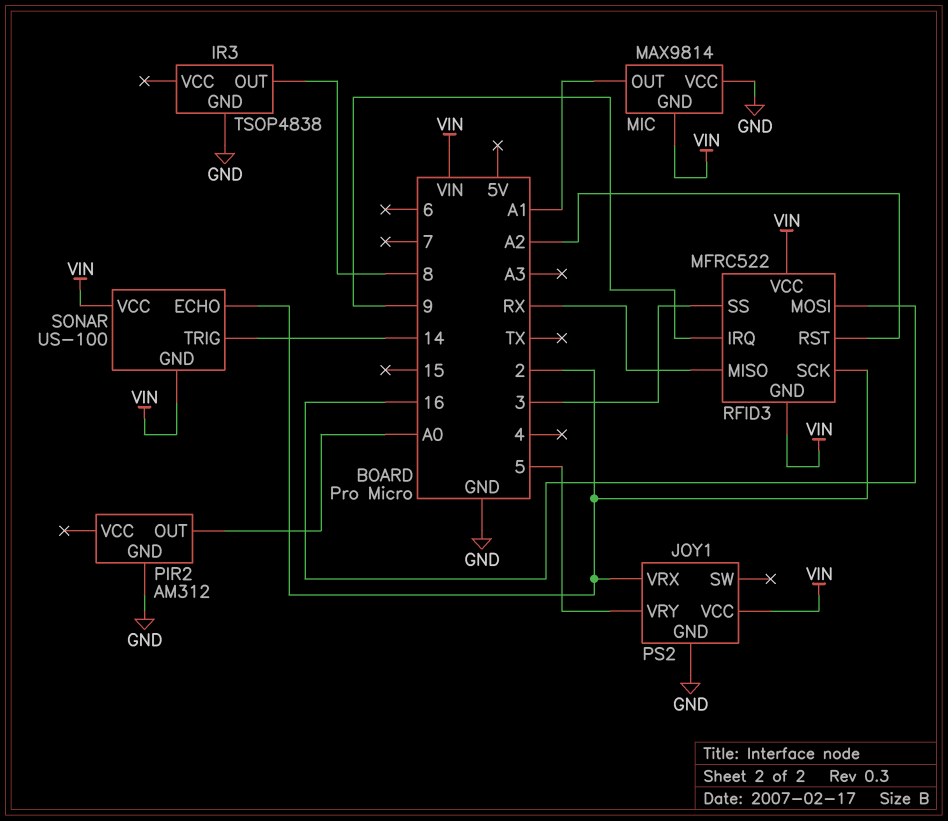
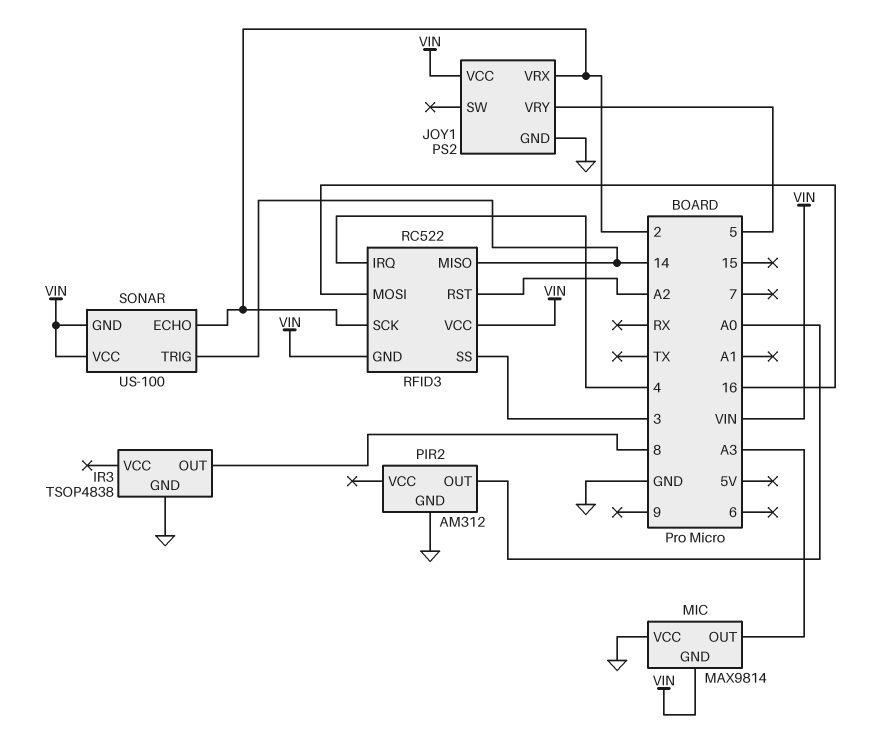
MIC pin OUT: A1 -> A3
RFID3: MFRC522 -> RC522
RFID3 pin IRQ: 9 -> 4
RFID3 pin MISO: RX -> 14

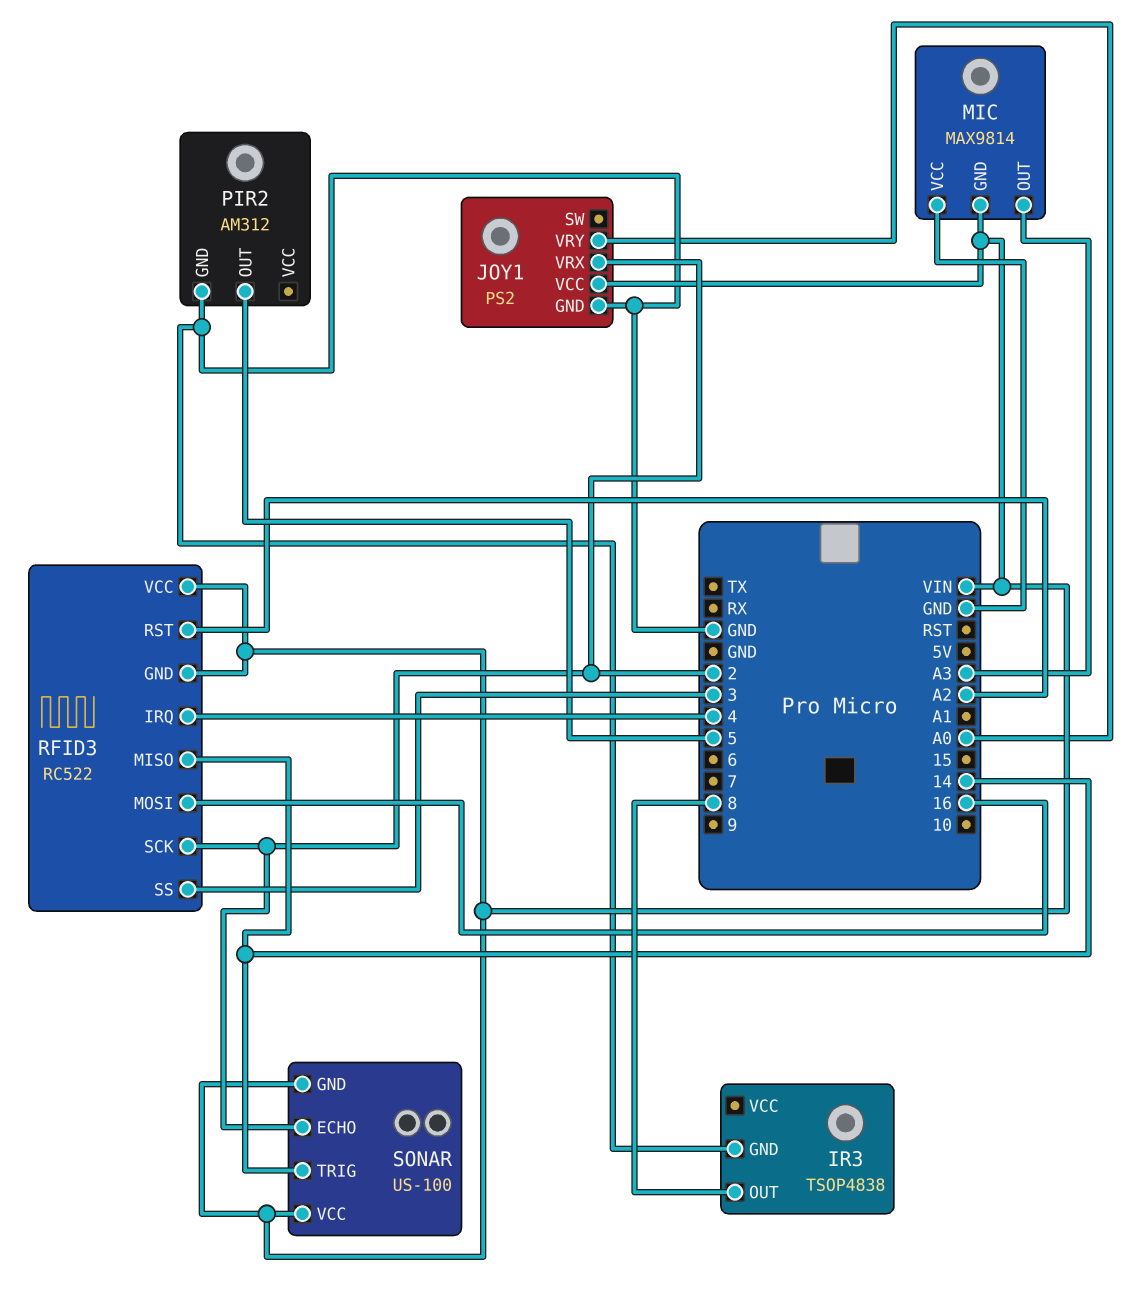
JOY1 pin VRY: 5 -> A0
PIR2 pin OUT: A0 -> 5

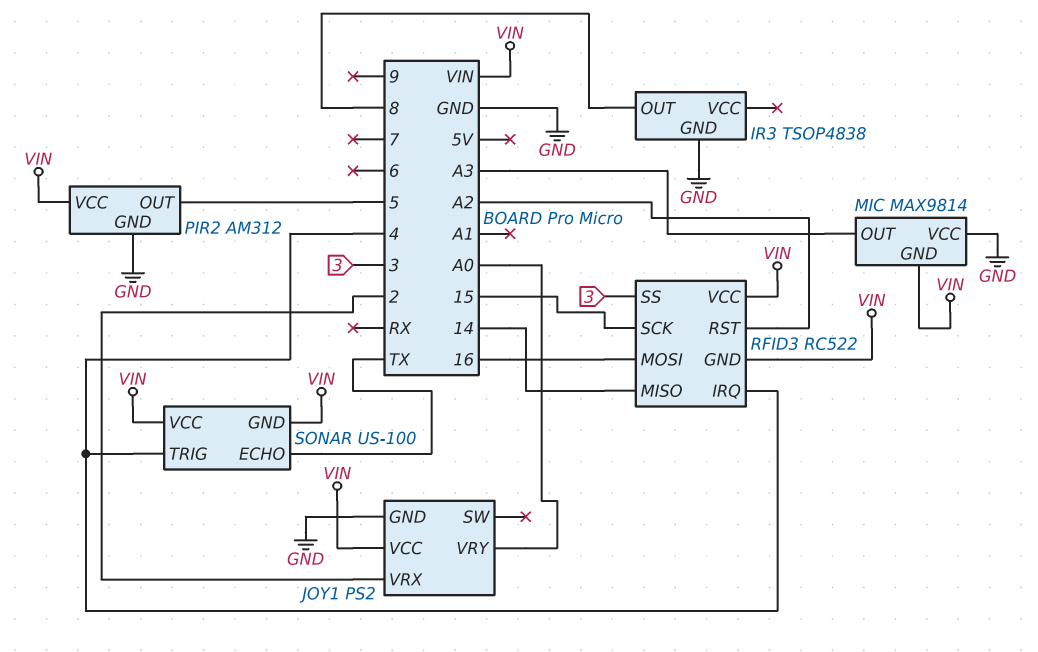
PIR2 pin VCC: none -> VIN
RFID3 pin SCK: 2 -> 15
SONAR pin ECHO: 2 -> TX
SONAR pin TRIG: 14 -> 4

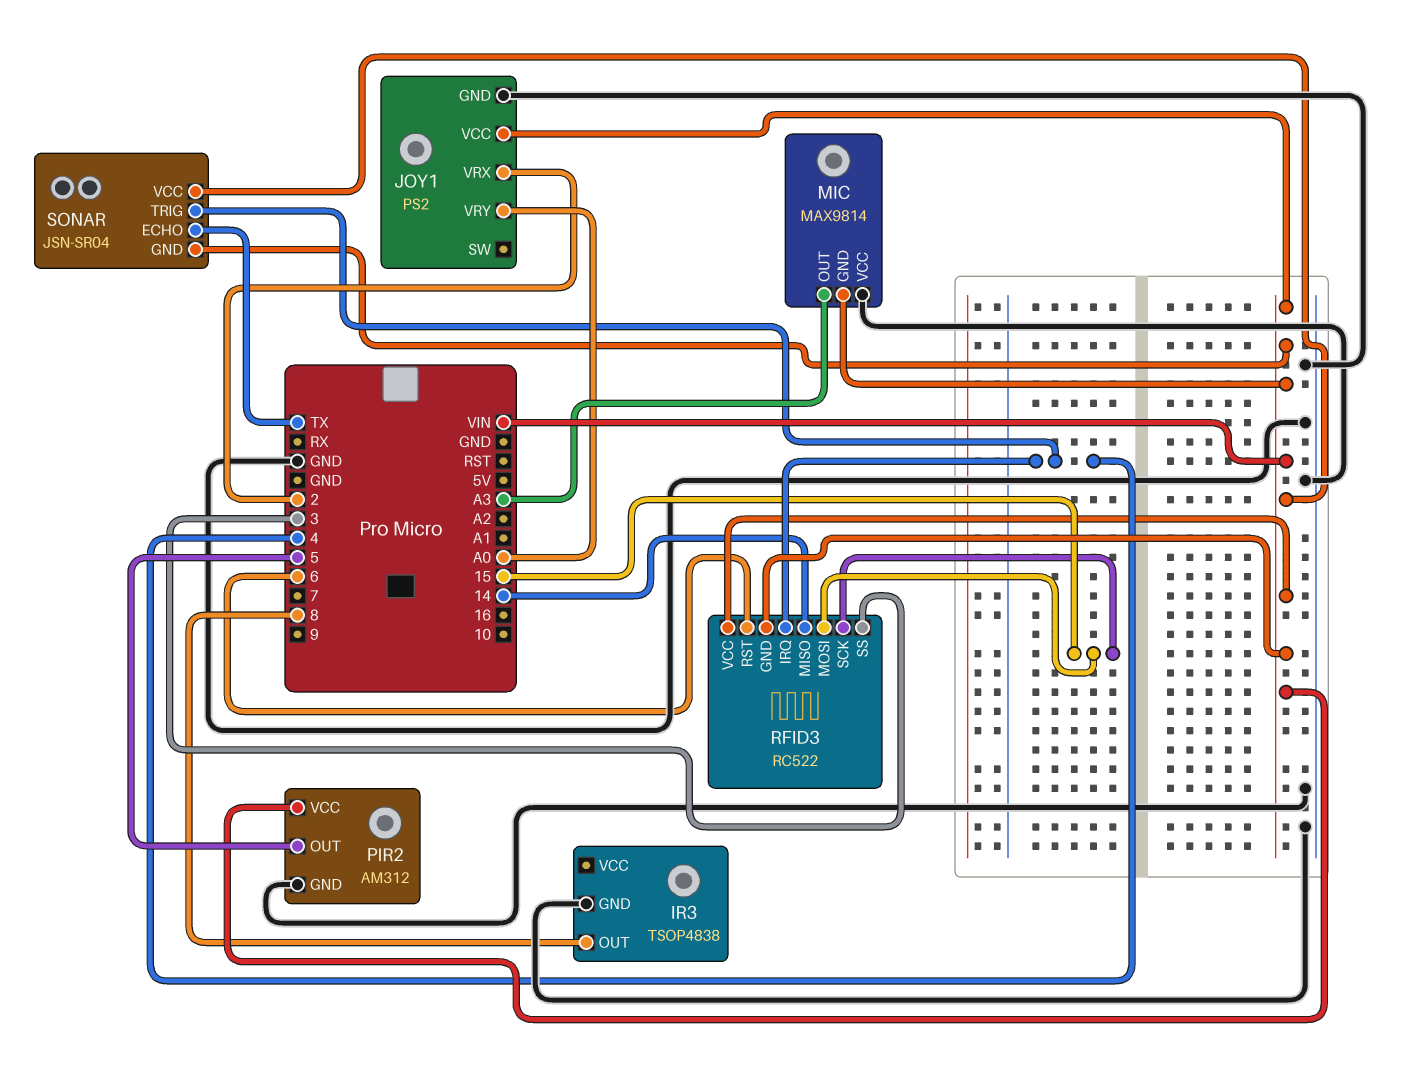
RFID3 pin MOSI: 16 -> 15
RFID3 pin RST: A2 -> 6
SONAR: US-100 -> JSN-SR04

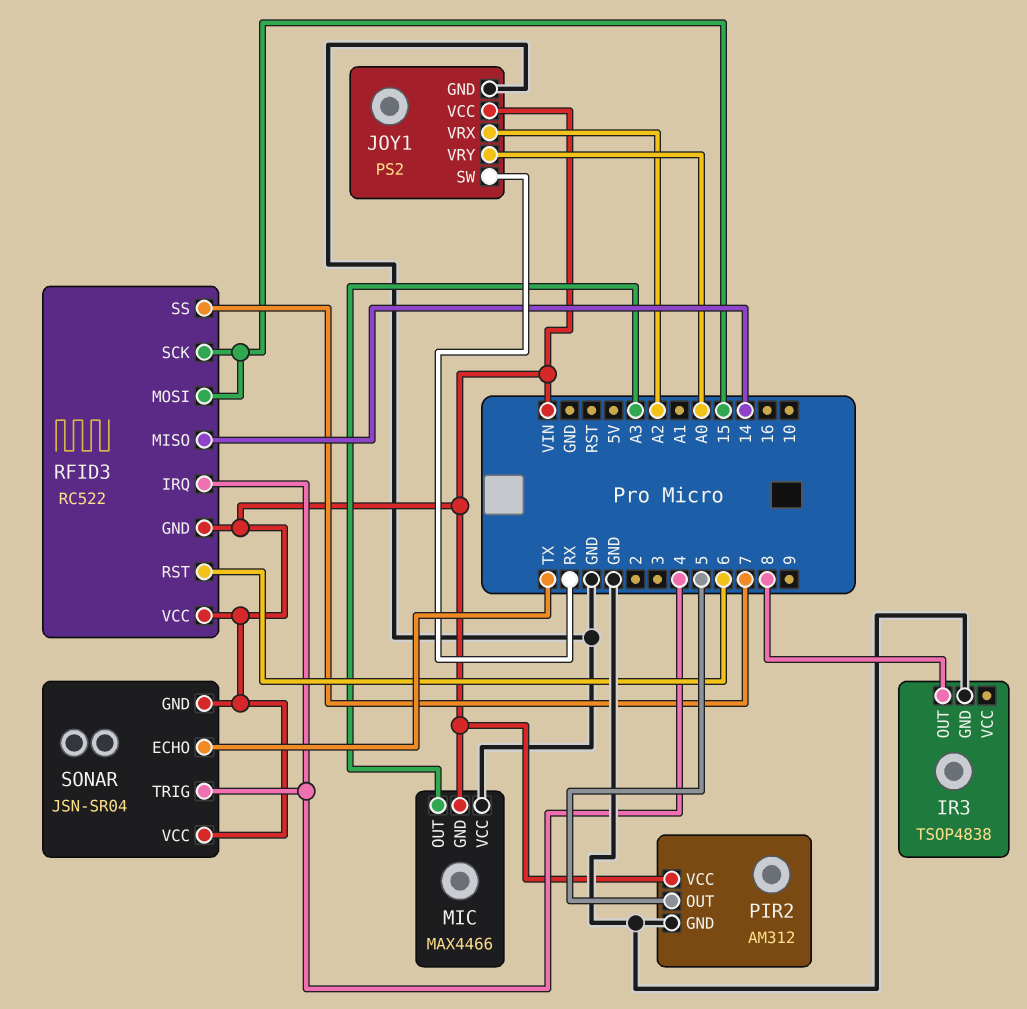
JOY1 pin SW: none -> RX
JOY1 pin VRX: 2 -> A2
MIC: MAX9814 -> MAX4466
RFID3 pin SS: 3 -> 7

